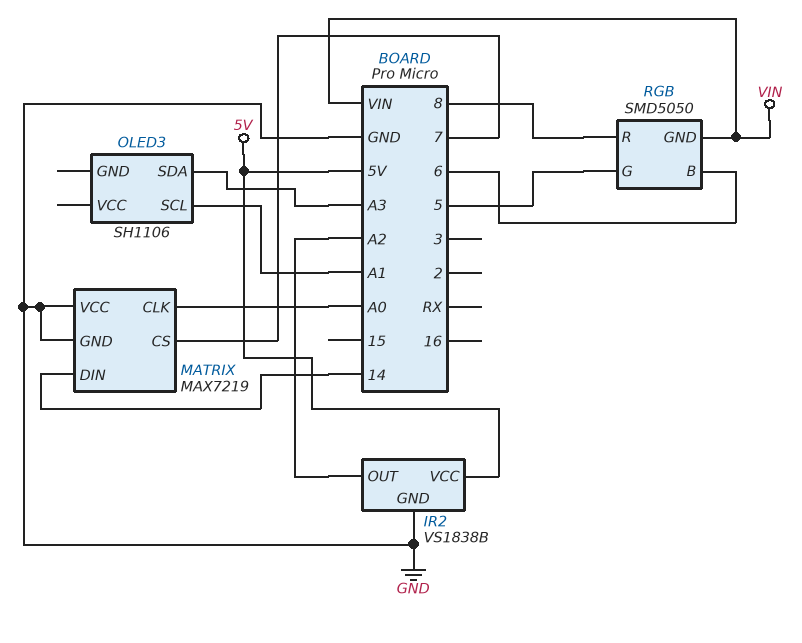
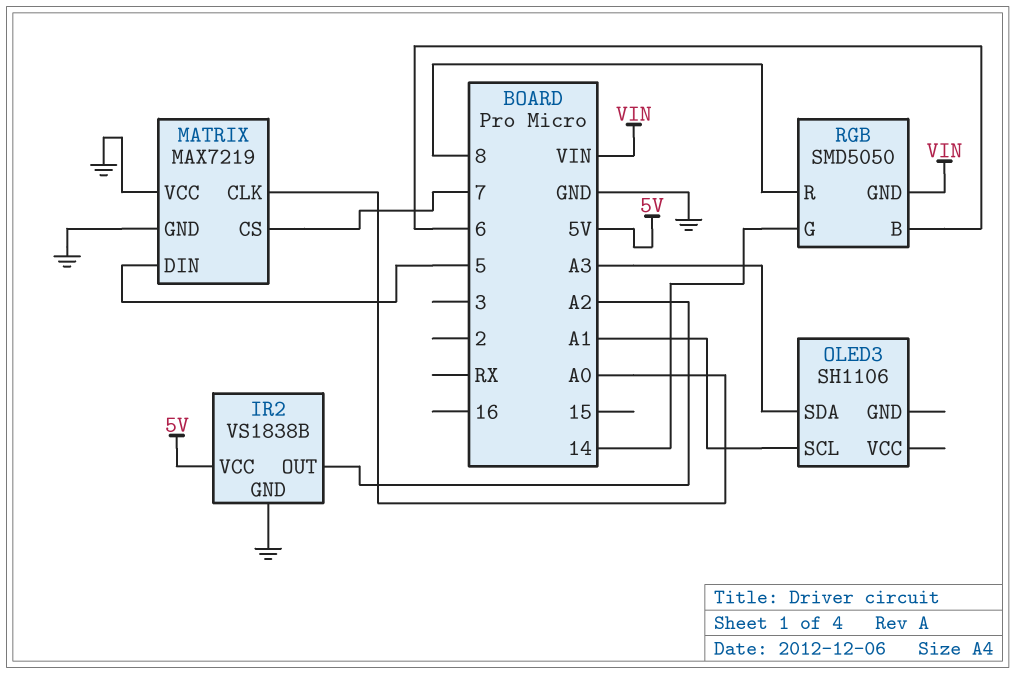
MATRIX pin DIN: 14 -> 5
RGB pin G: 5 -> 14

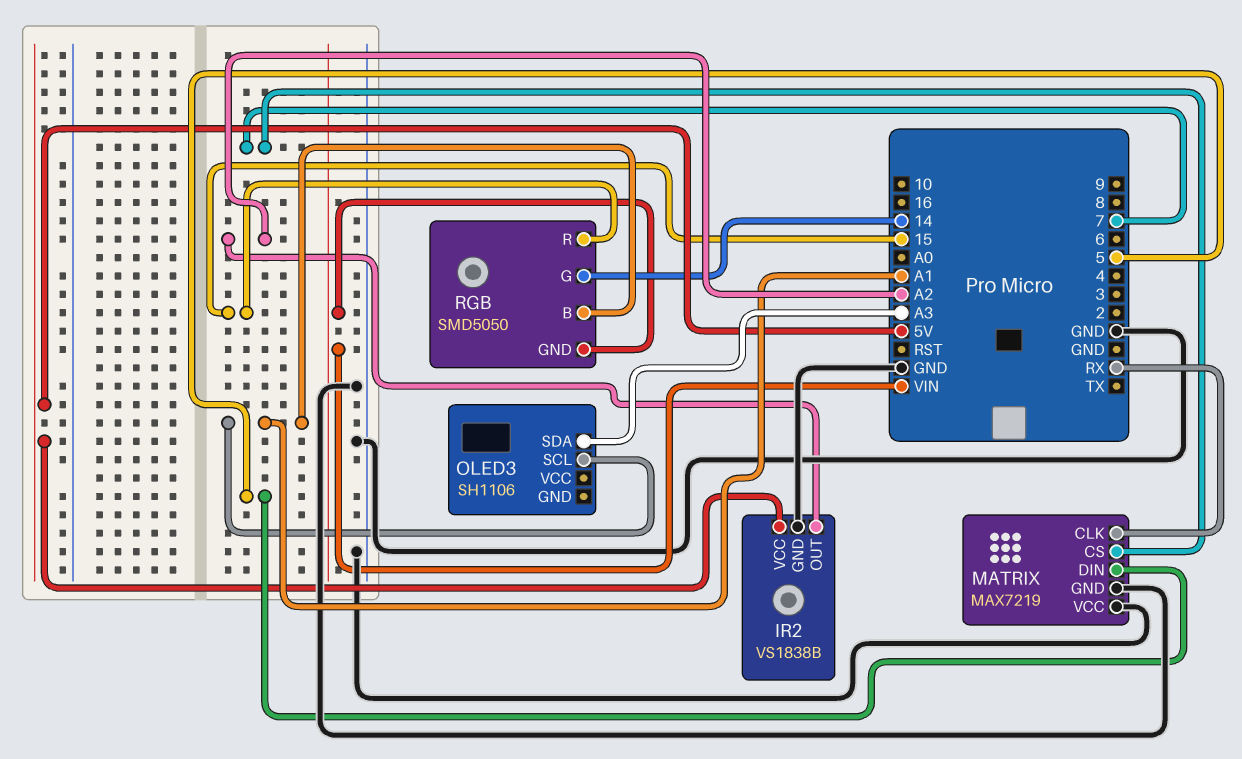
MATRIX pin CLK: A0 -> RX
RGB pin B: 6 -> A1
RGB pin R: 8 -> 15

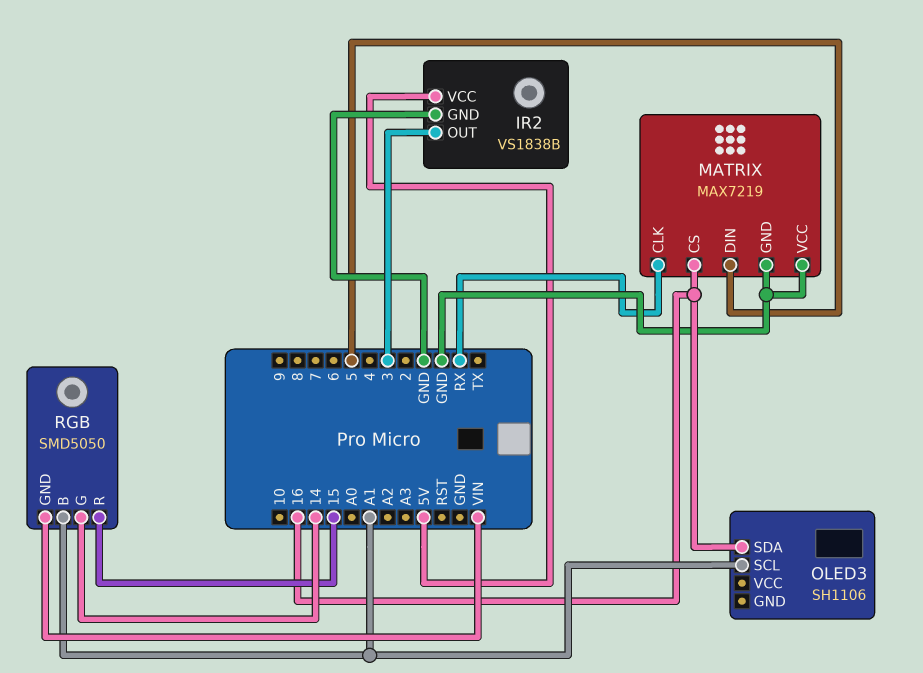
IR2 pin OUT: A2 -> 3
MATRIX pin CS: 7 -> 16
OLED3 pin SDA: A3 -> 16

